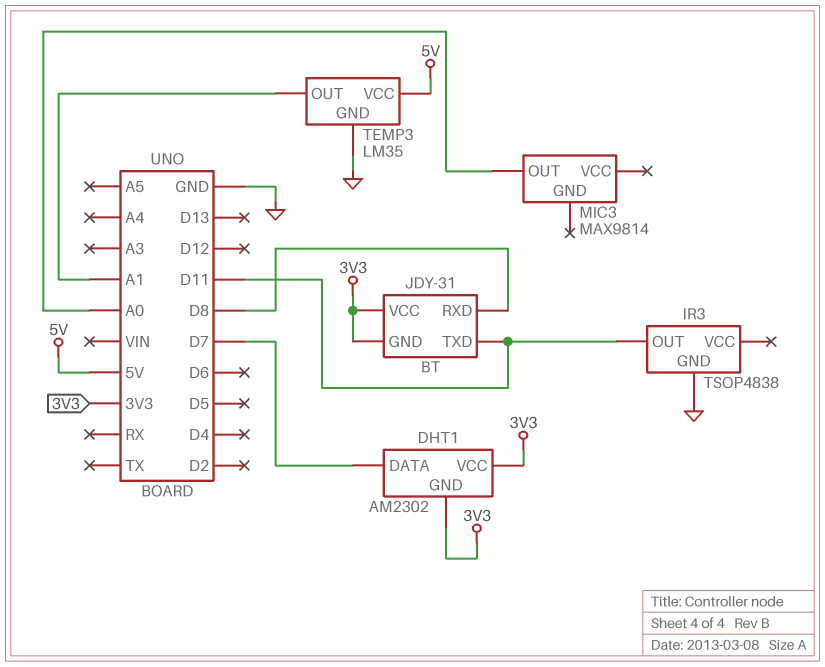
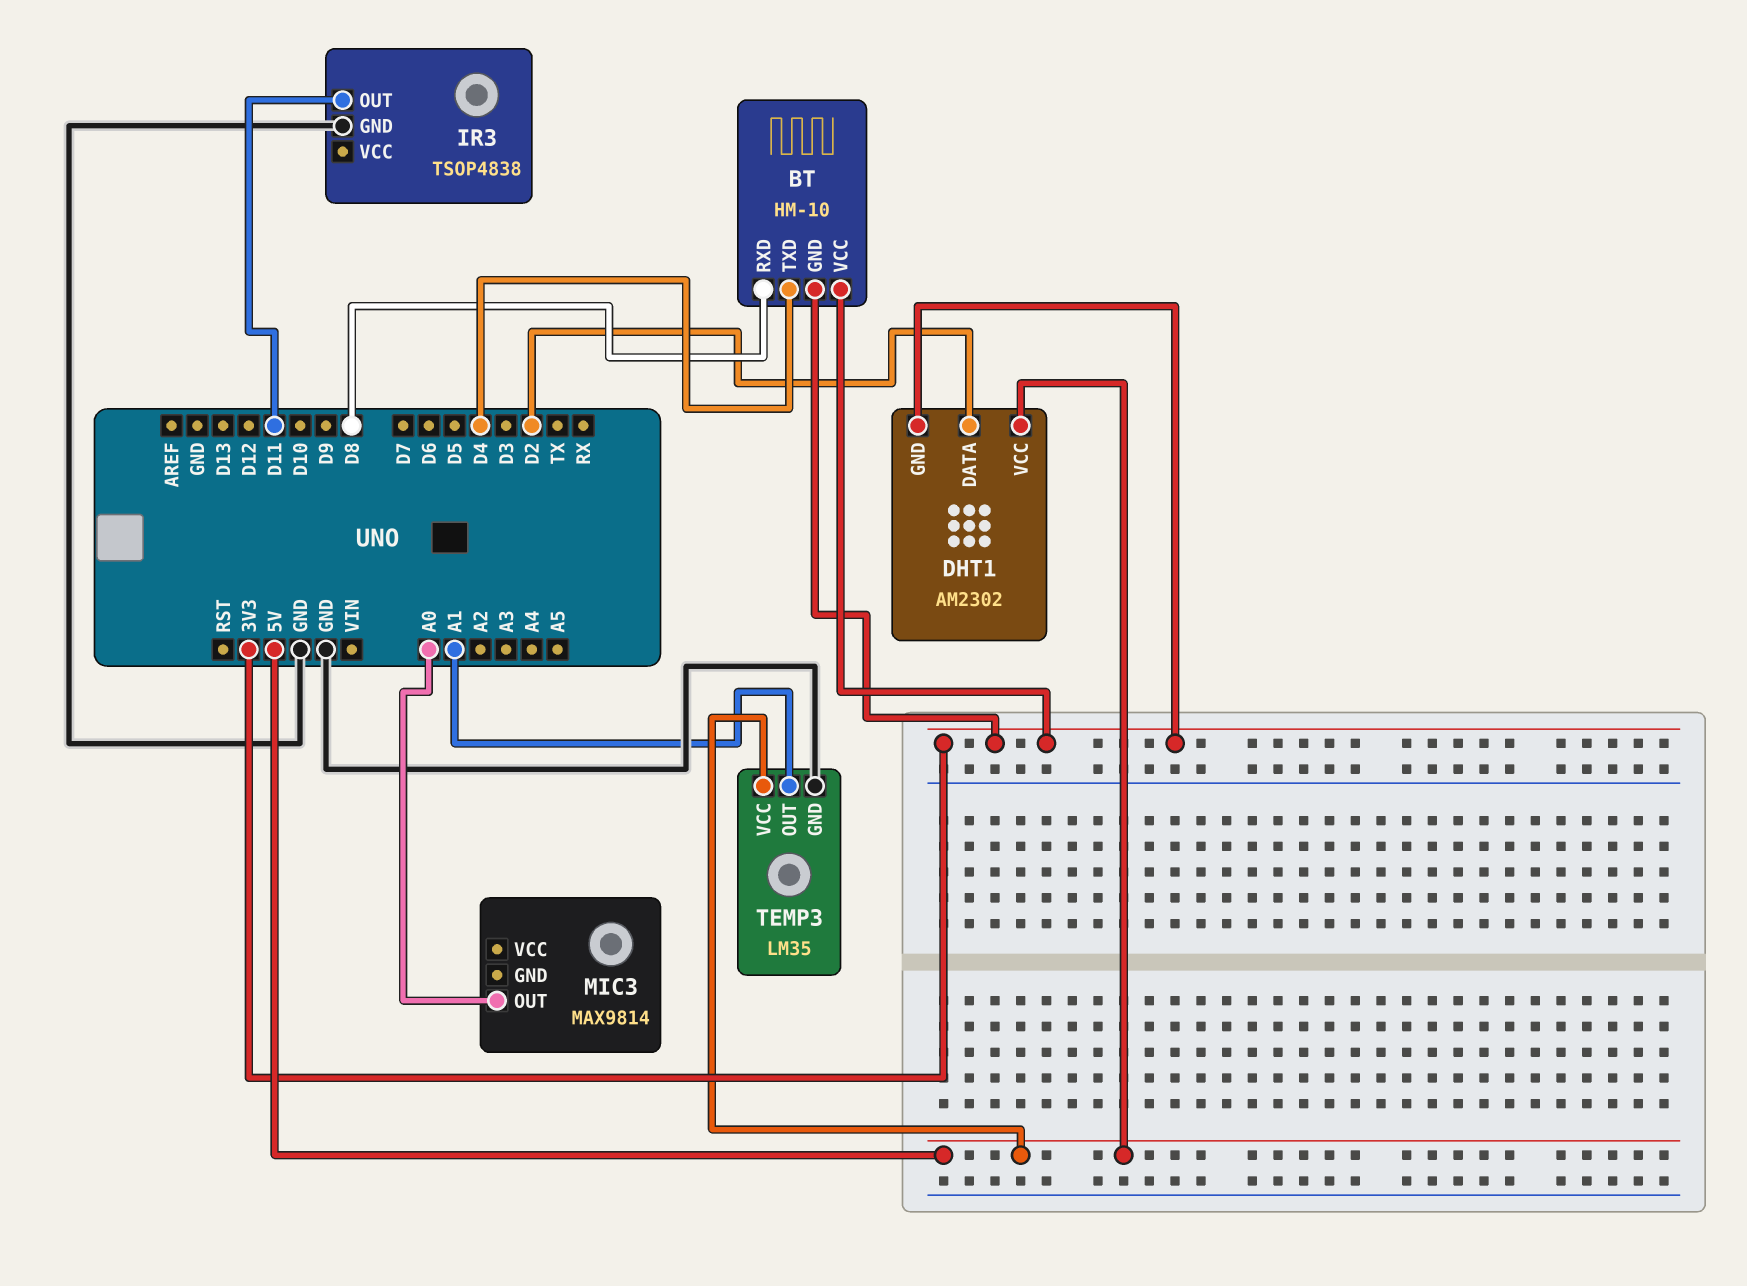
BT: JDY-31 -> HM-10
BT pin TXD: D11 -> D4
DHT1 pin DATA: D7 -> D2
DHT1 pin VCC: 3V3 -> 5V

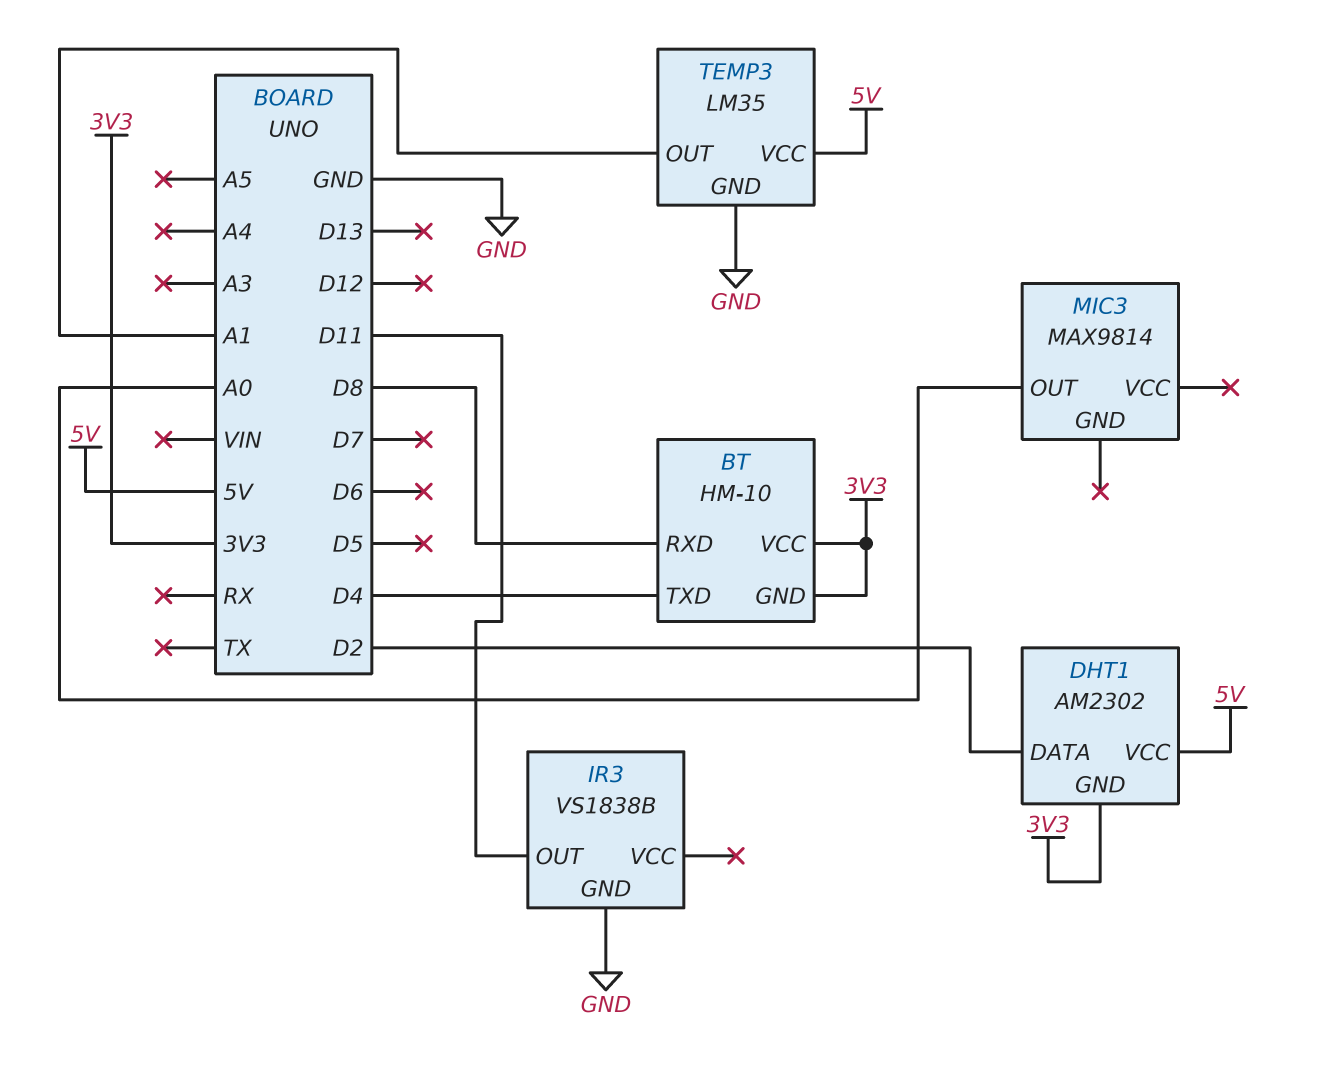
IR3: TSOP4838 -> VS1838B

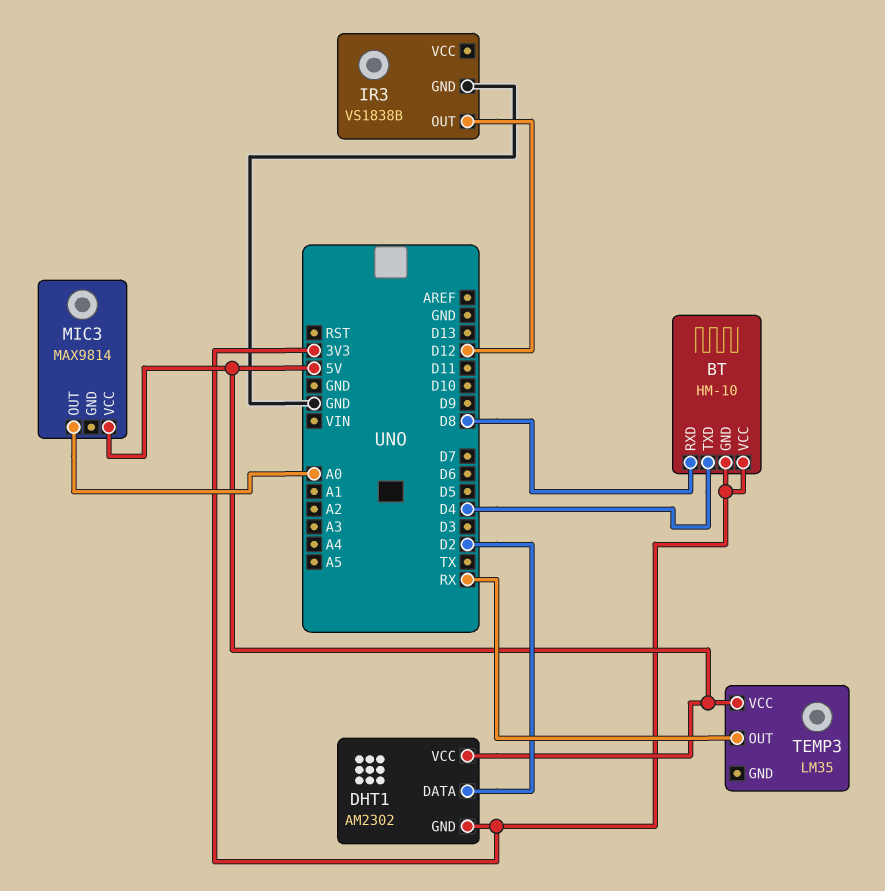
IR3 pin OUT: D11 -> D12
MIC3 pin VCC: none -> 5V
TEMP3 pin GND: GND -> none
TEMP3 pin OUT: A1 -> RX

